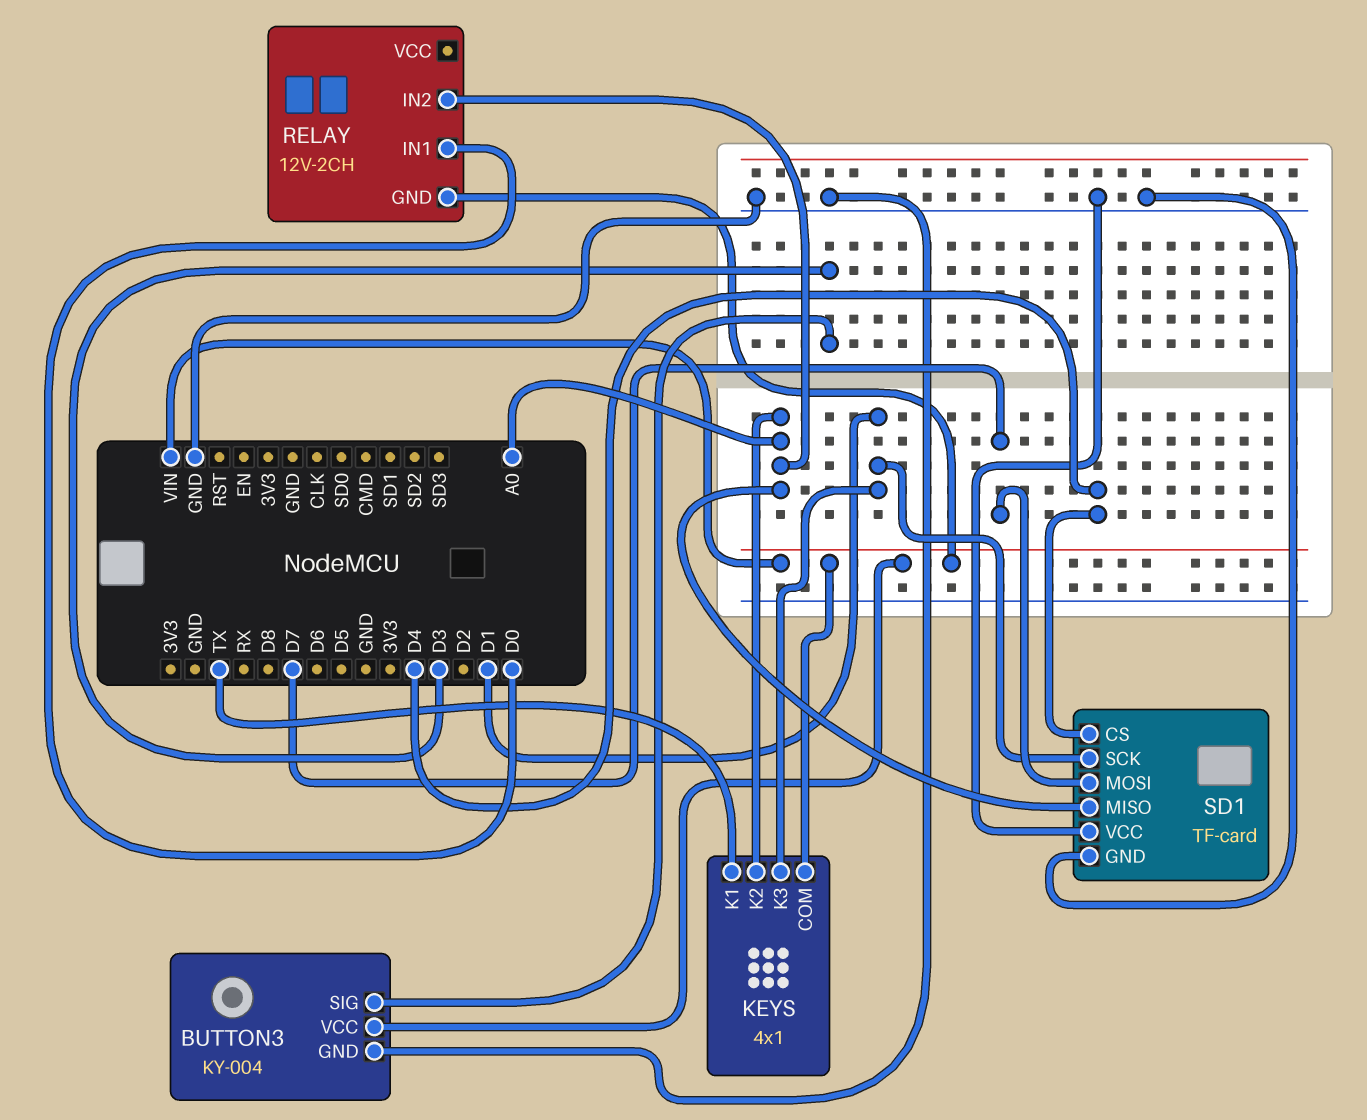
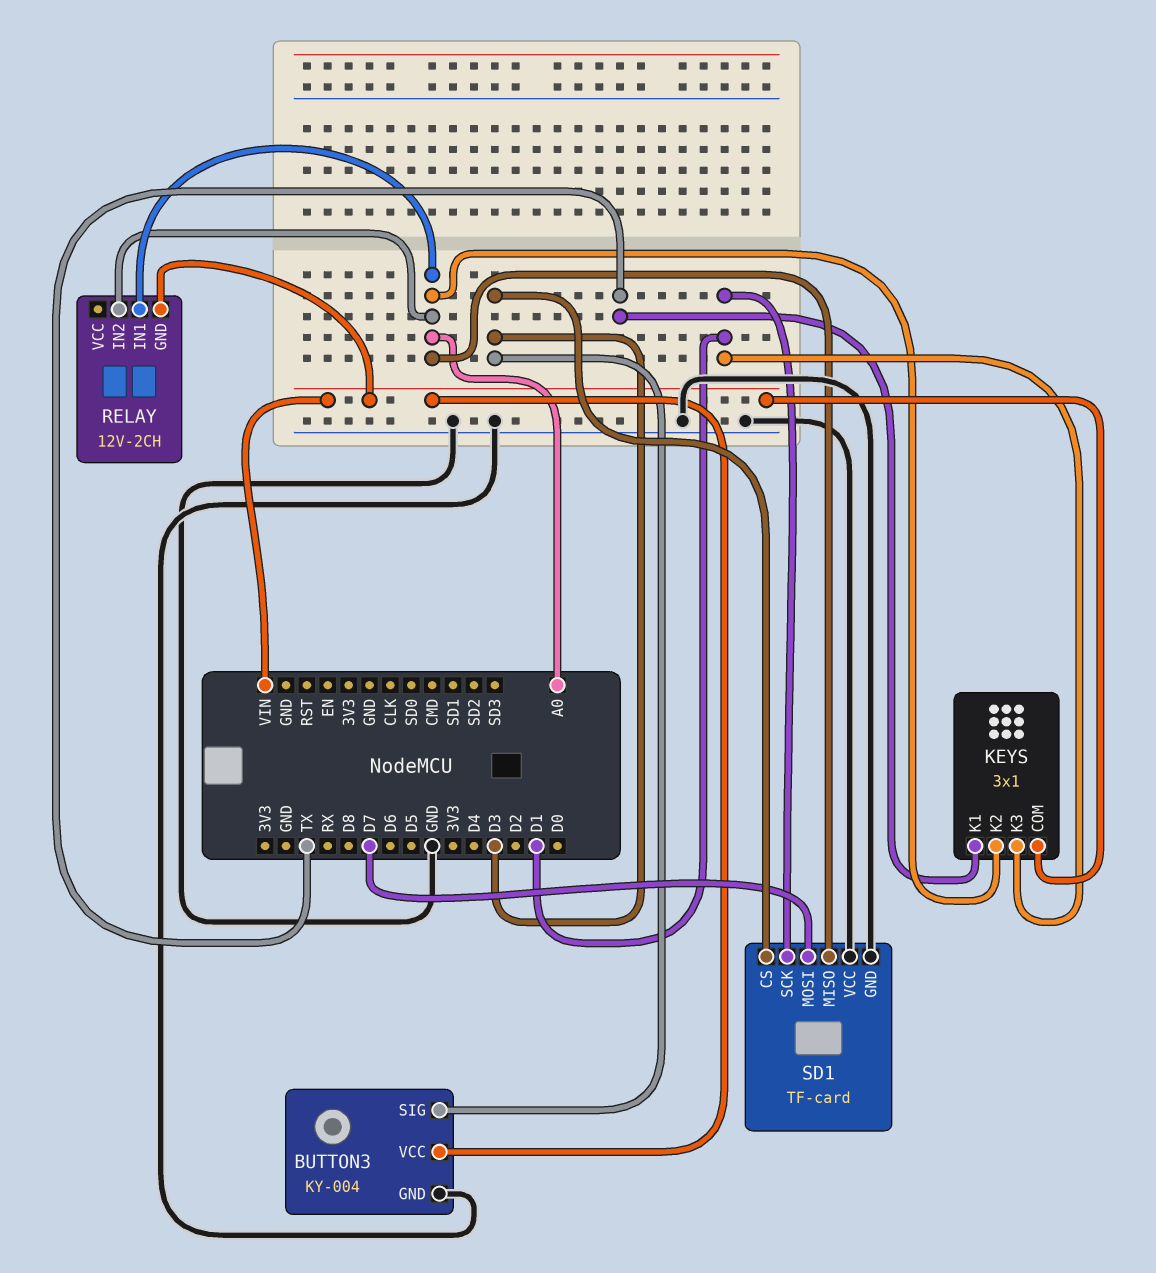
KEYS: 4x1 -> 3x1
RELAY pin IN1: D0 -> A0
SD1 pin CS: D4 -> D3

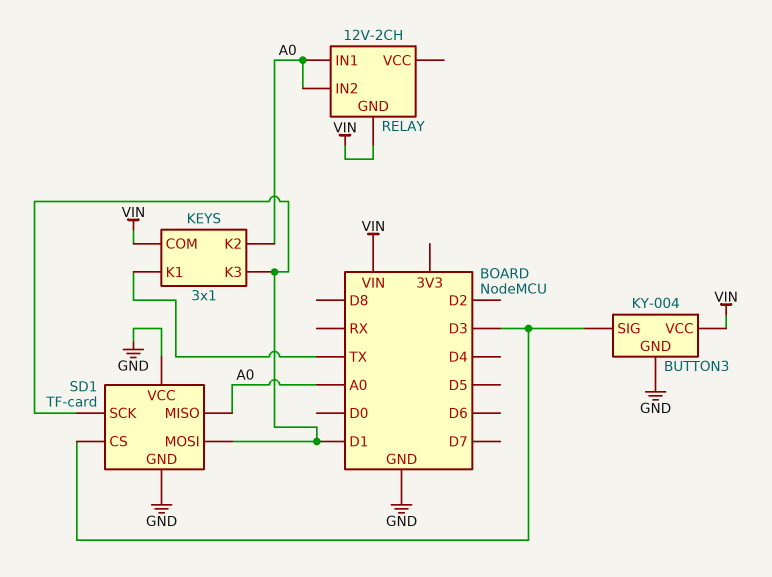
SD1 pin MOSI: D7 -> D1

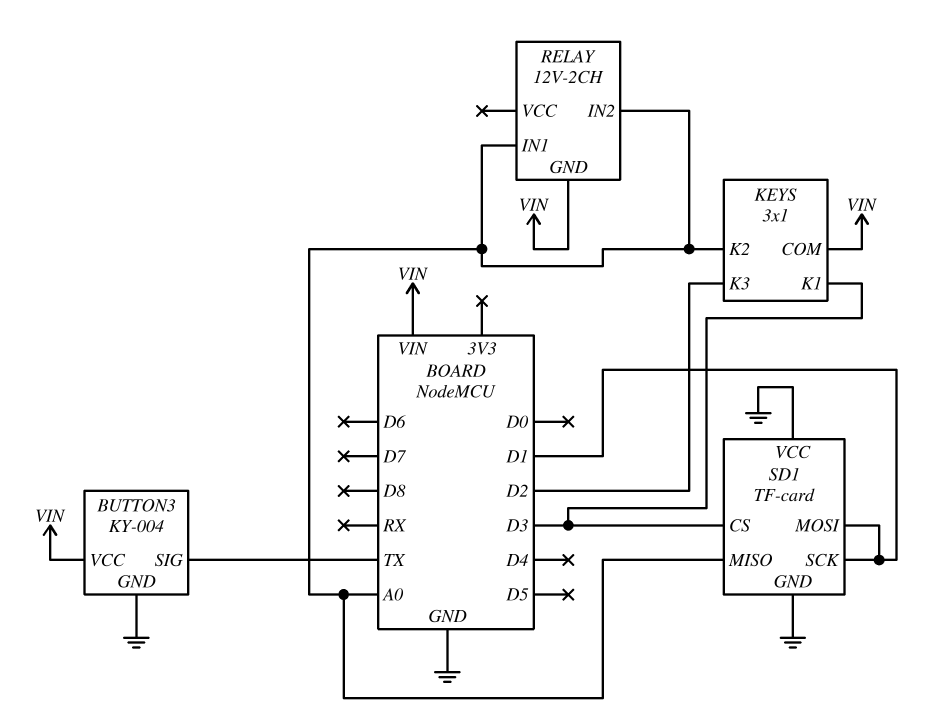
BUTTON3 pin SIG: D3 -> TX
KEYS pin K1: TX -> D3
KEYS pin K3: D1 -> D2

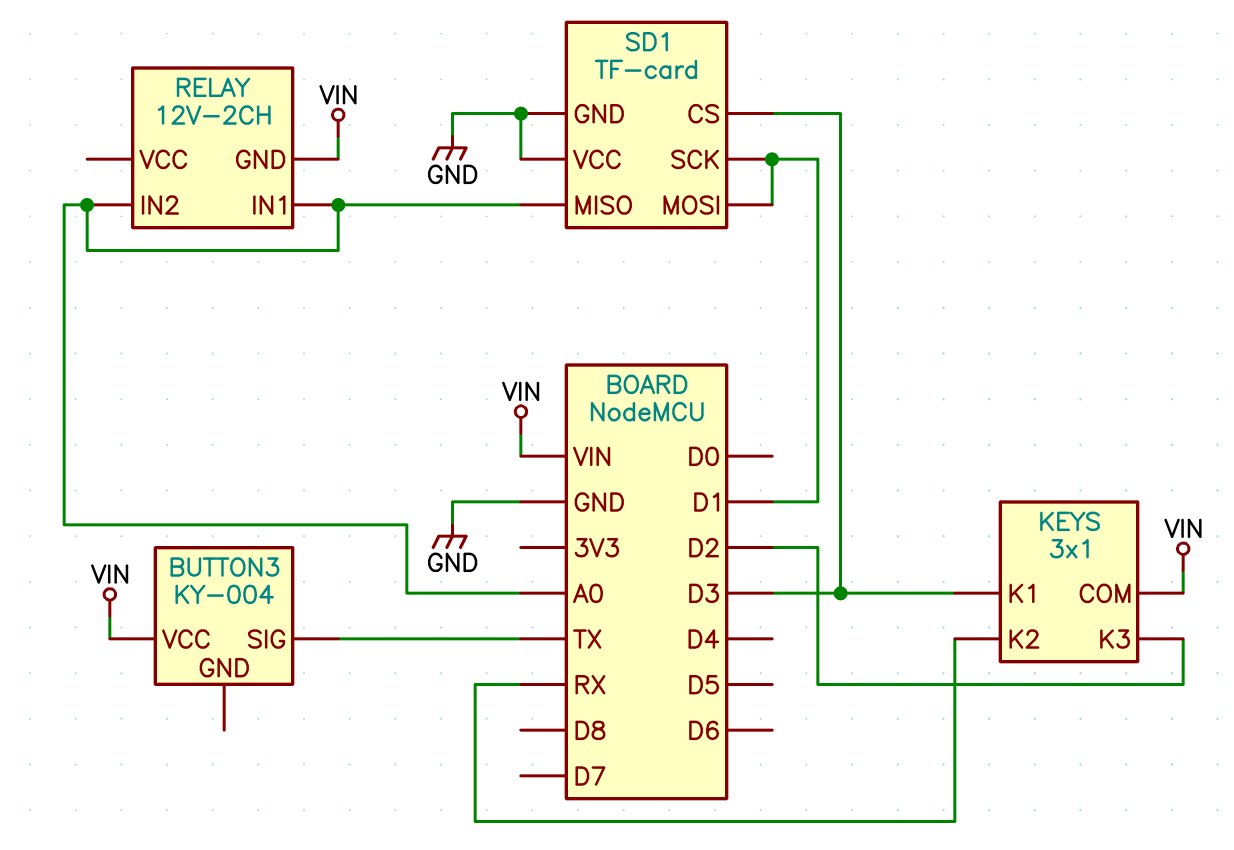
BUTTON3 pin GND: GND -> none
KEYS pin K2: A0 -> RX

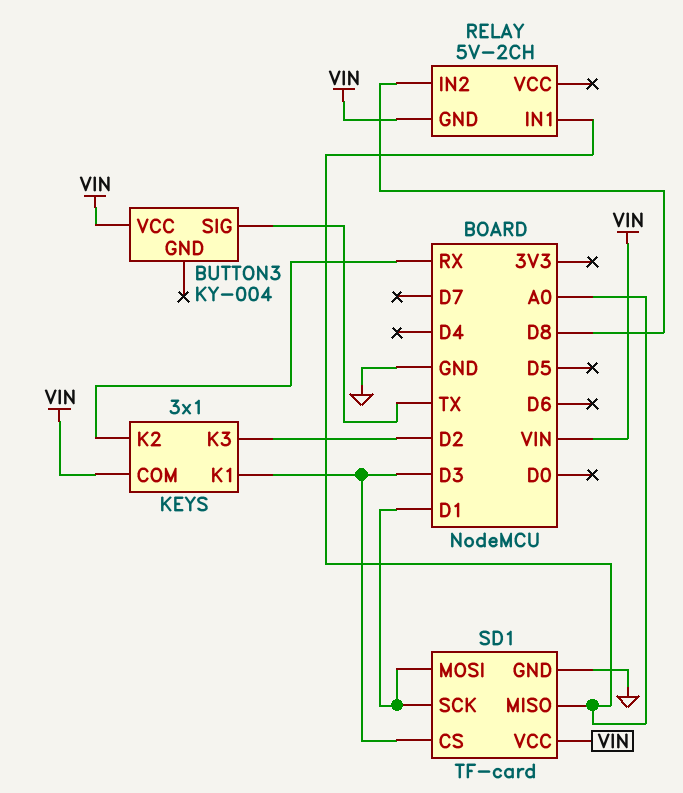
RELAY: 12V-2CH -> 5V-2CH
RELAY pin IN2: A0 -> D8
SD1 pin VCC: GND -> VIN

